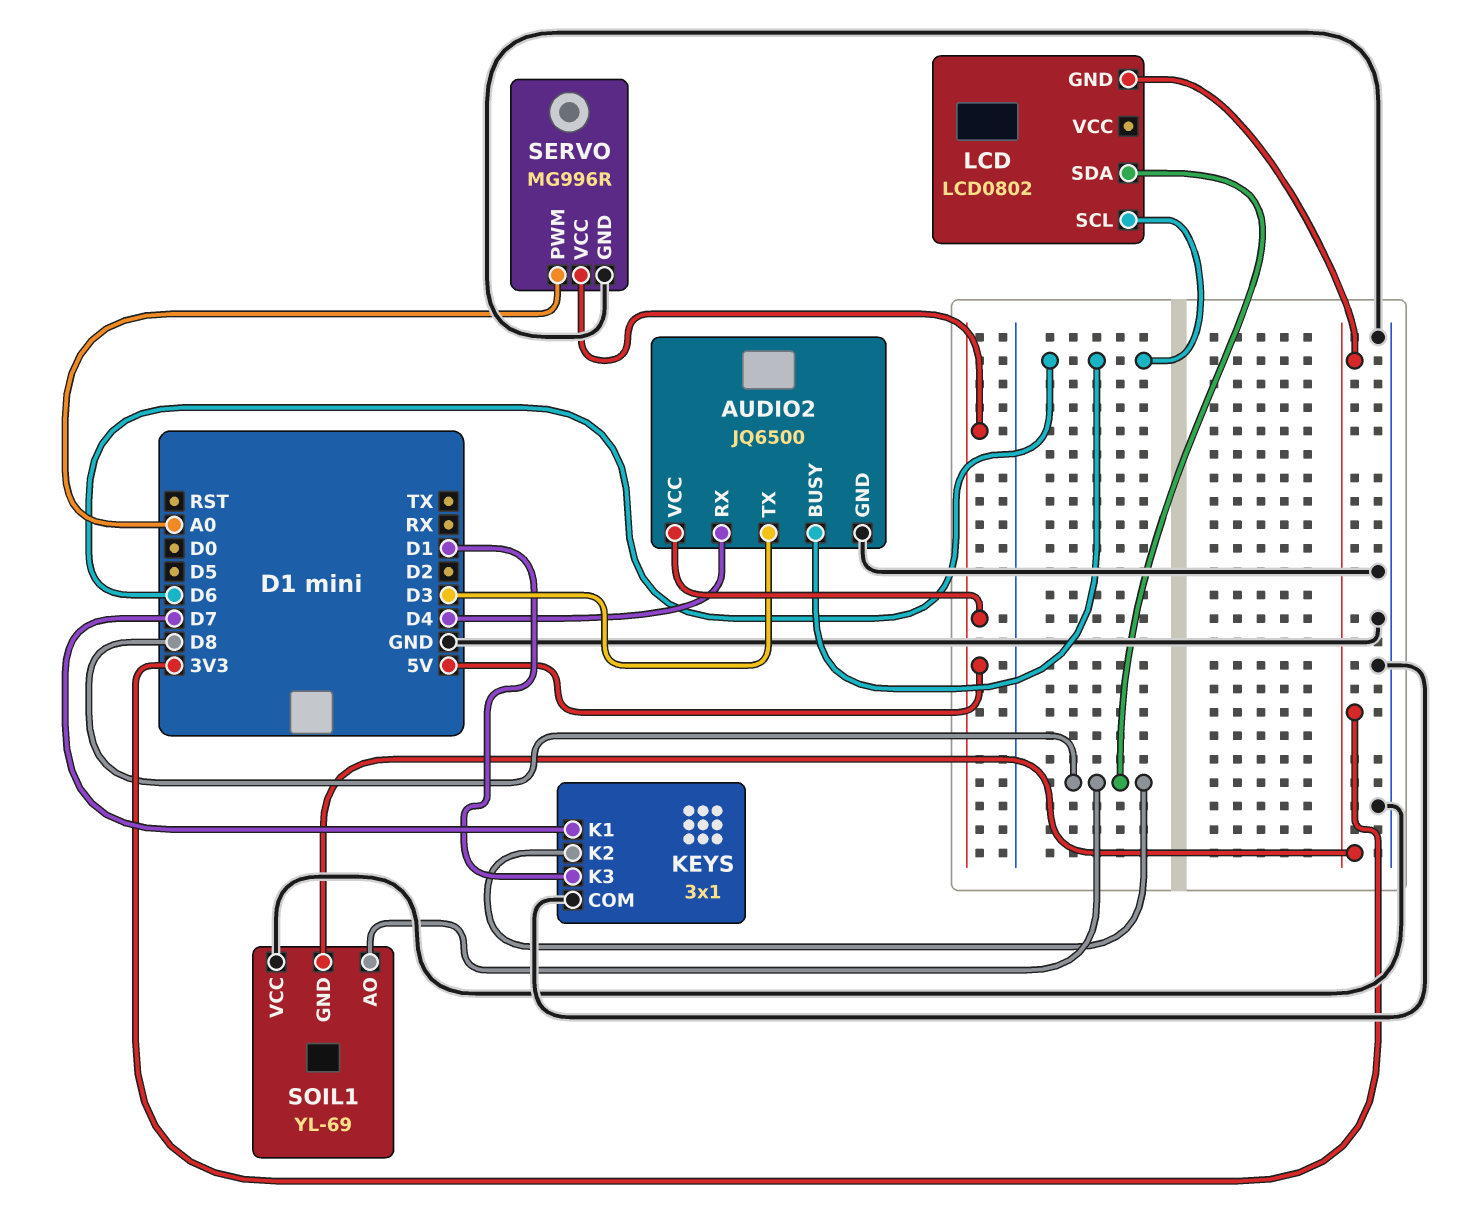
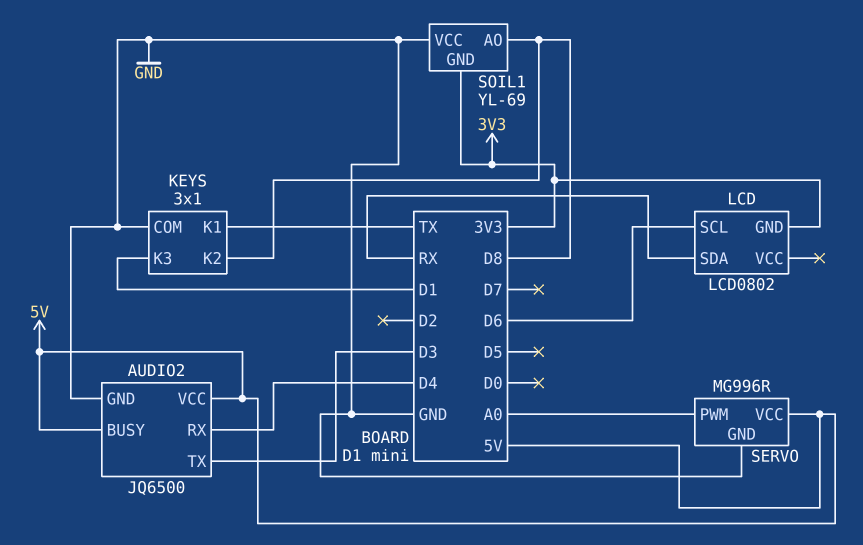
AUDIO2 pin BUSY: D6 -> 5V
KEYS pin K1: D7 -> TX
LCD pin SDA: D8 -> RX

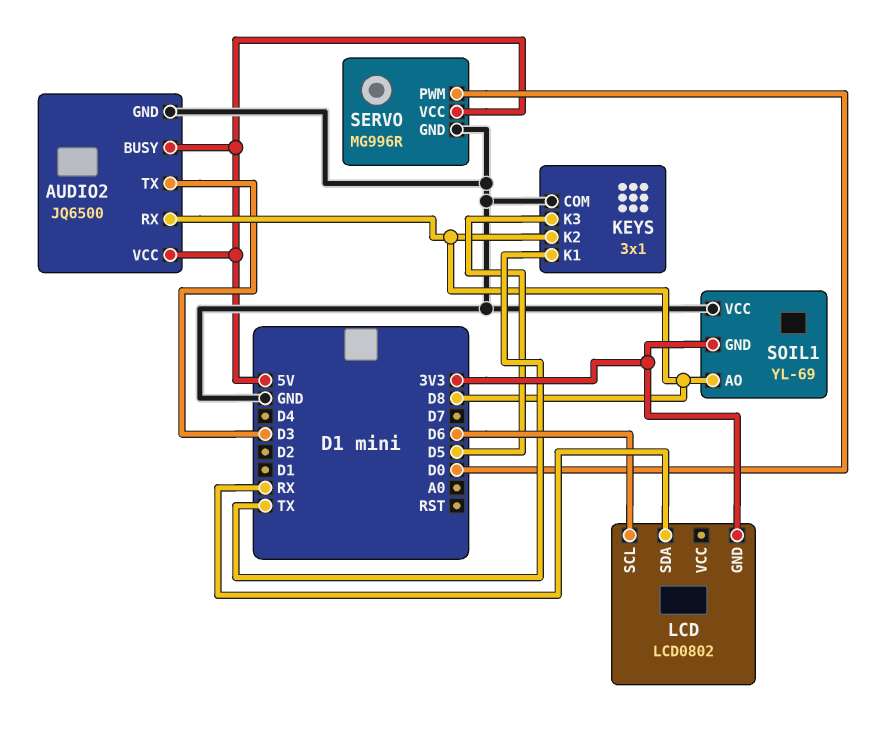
AUDIO2 pin RX: D4 -> D8
KEYS pin K3: D1 -> D5
SERVO pin PWM: A0 -> D0

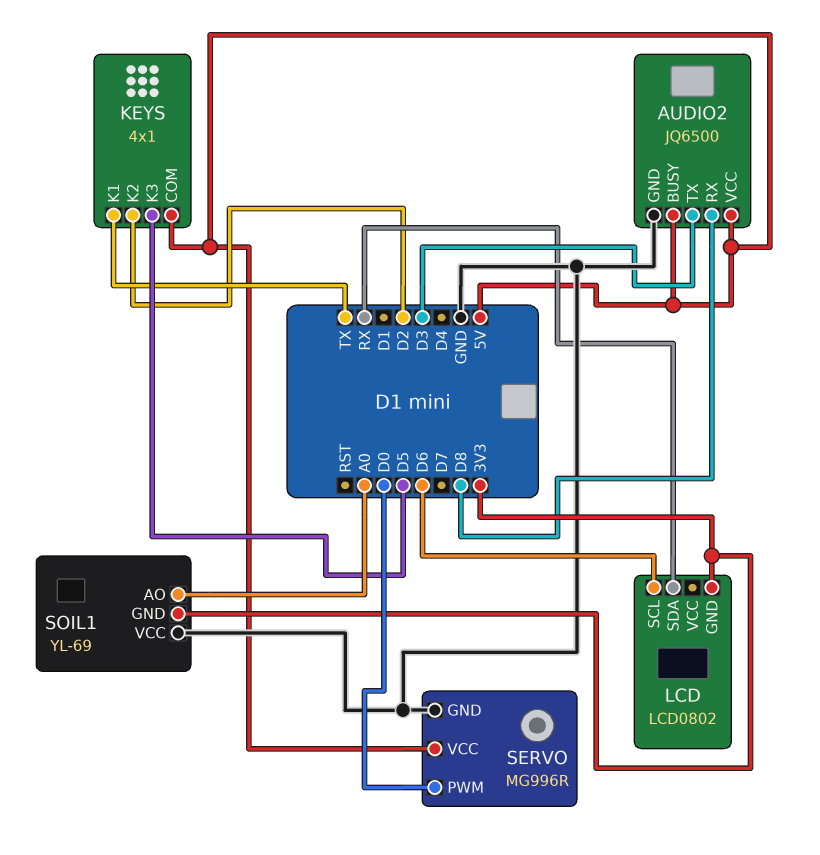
KEYS: 3x1 -> 4x1
KEYS pin COM: GND -> 5V
KEYS pin K2: D8 -> D2
SOIL1 pin AO: D8 -> A0

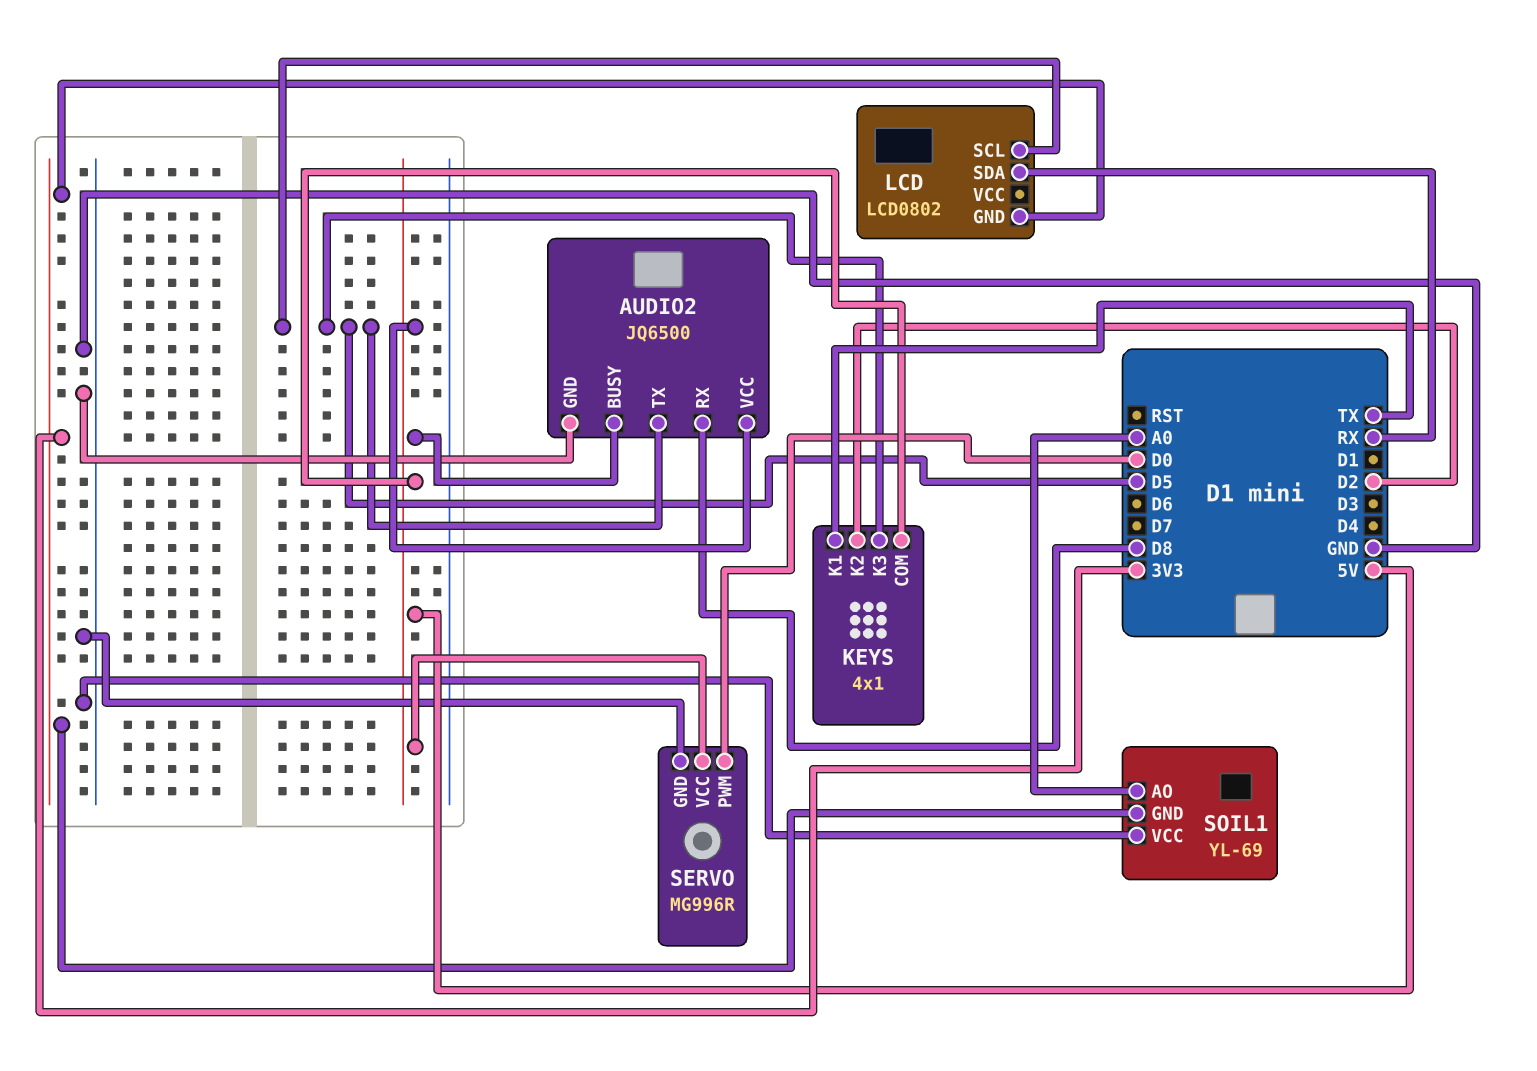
AUDIO2 pin TX: D3 -> D5
LCD pin SCL: D6 -> D5

